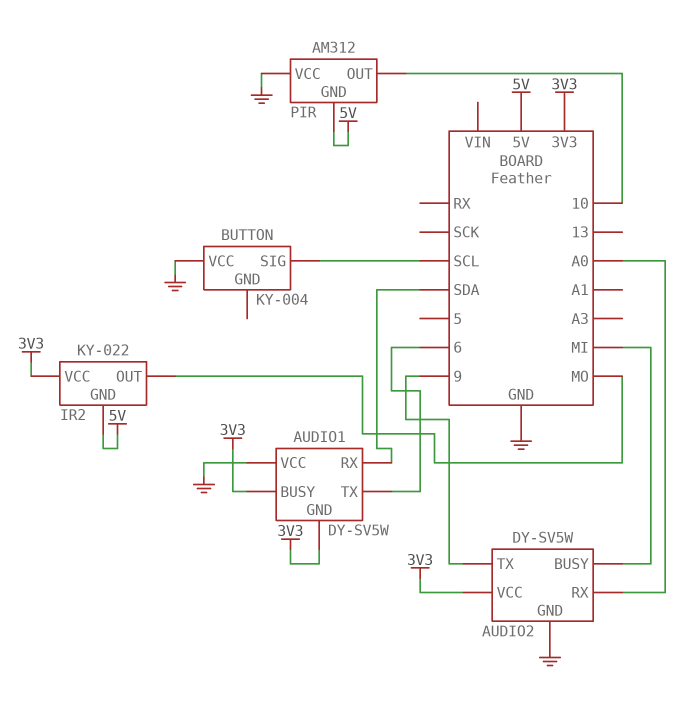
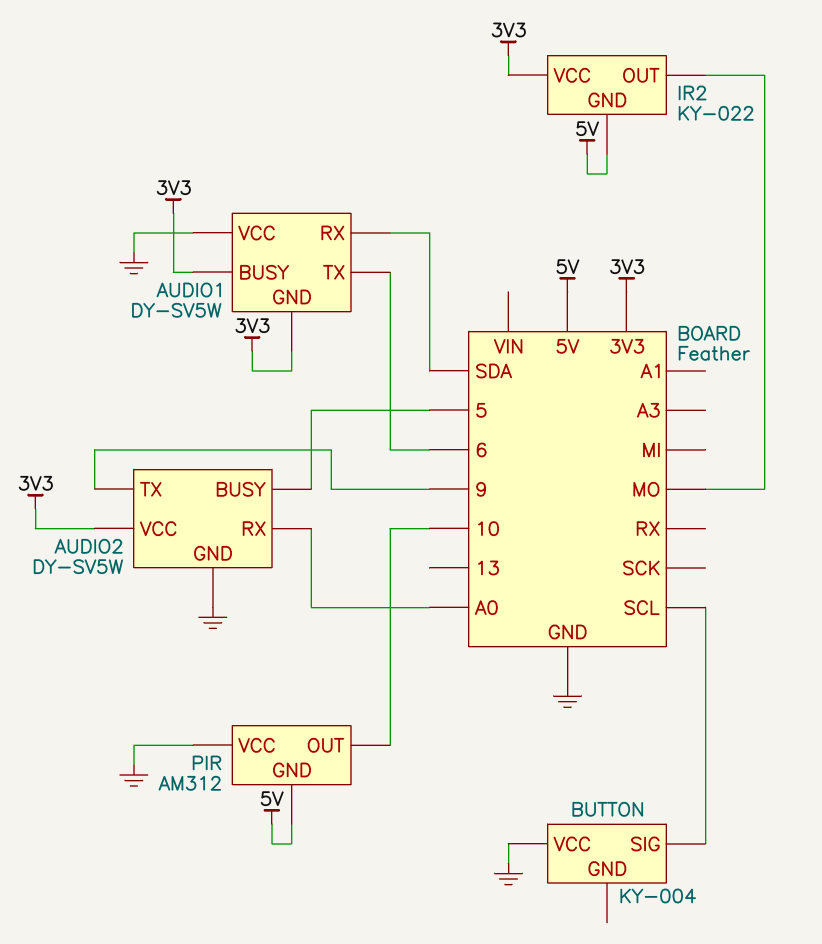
AUDIO2 pin BUSY: MI -> 5

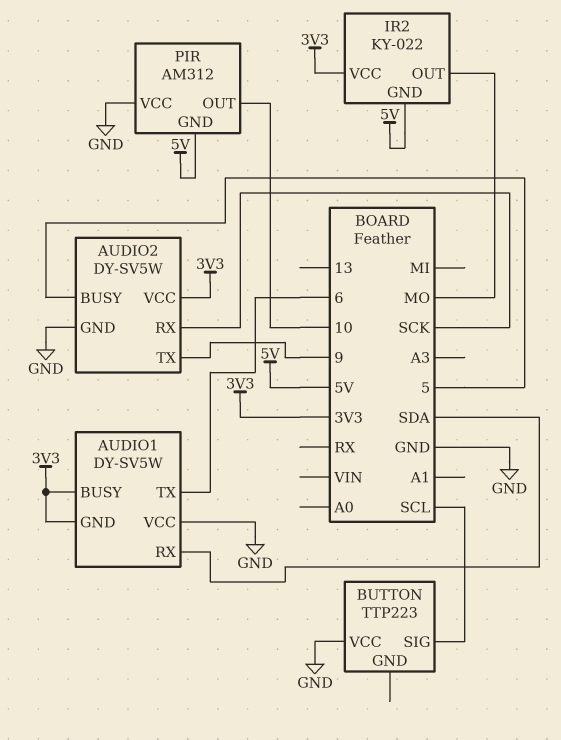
AUDIO2 pin RX: A0 -> SCK
BUTTON: KY-004 -> TTP223

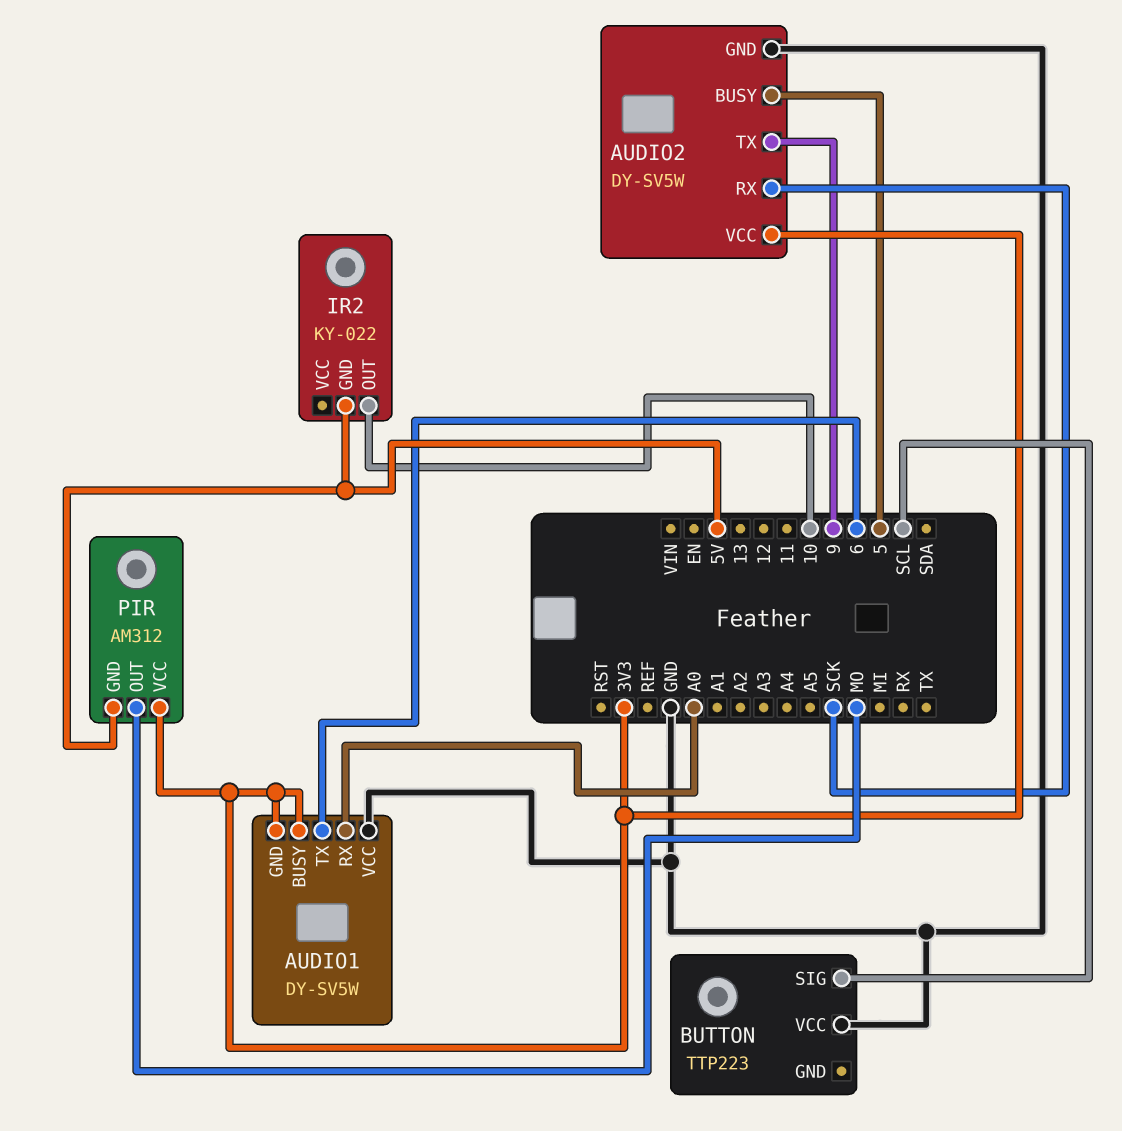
AUDIO1 pin RX: SDA -> A0
IR2 pin OUT: MO -> 10
IR2 pin VCC: 3V3 -> none
PIR pin OUT: 10 -> MO
PIR pin VCC: GND -> 3V3

